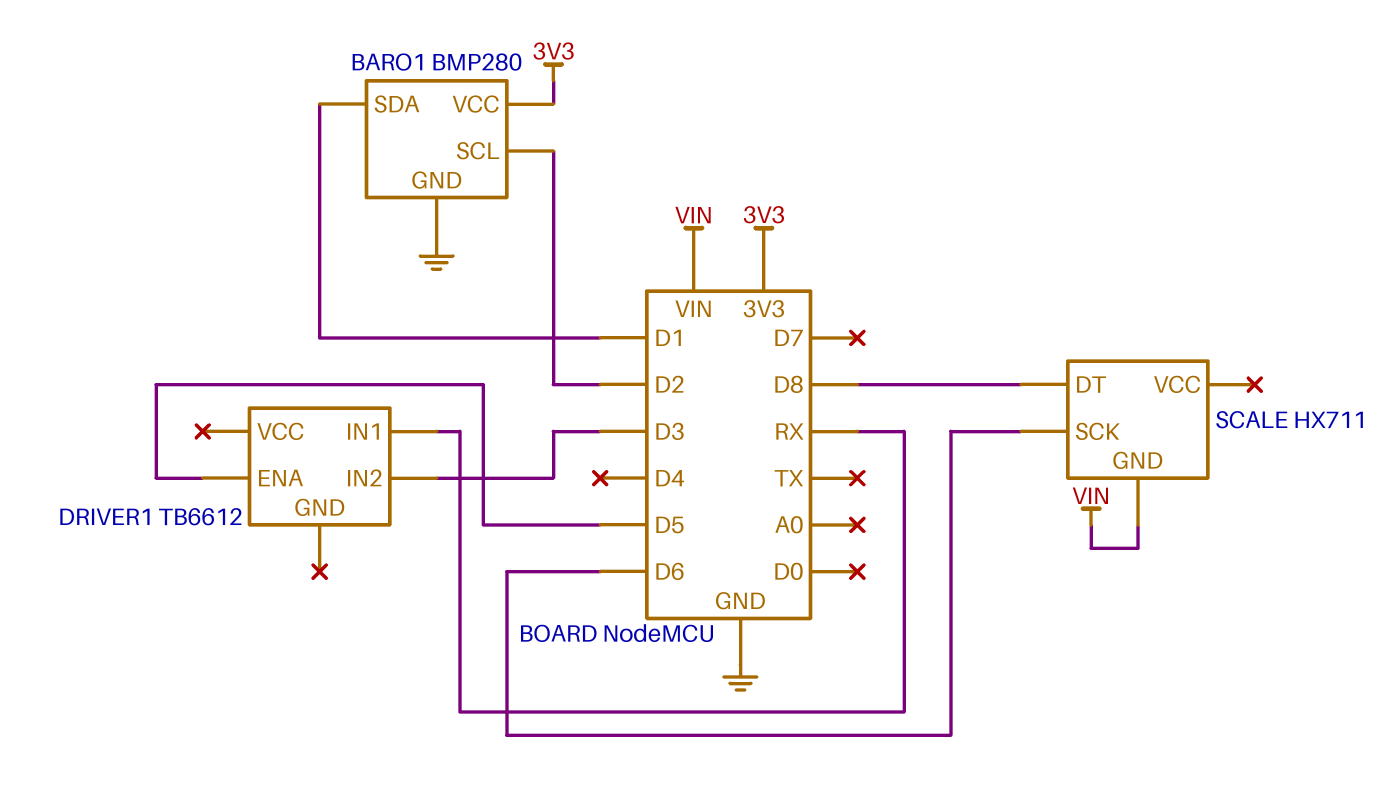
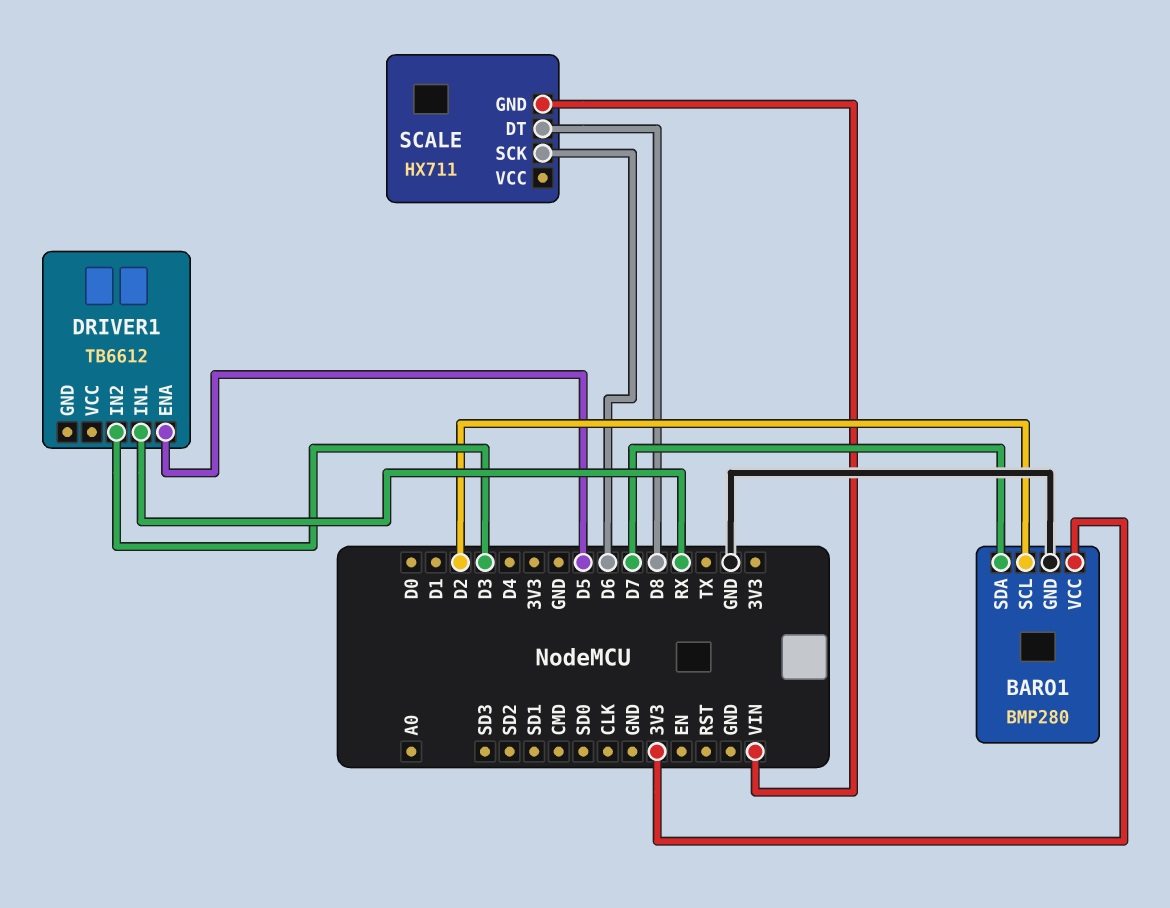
BARO1 pin SDA: D1 -> D7

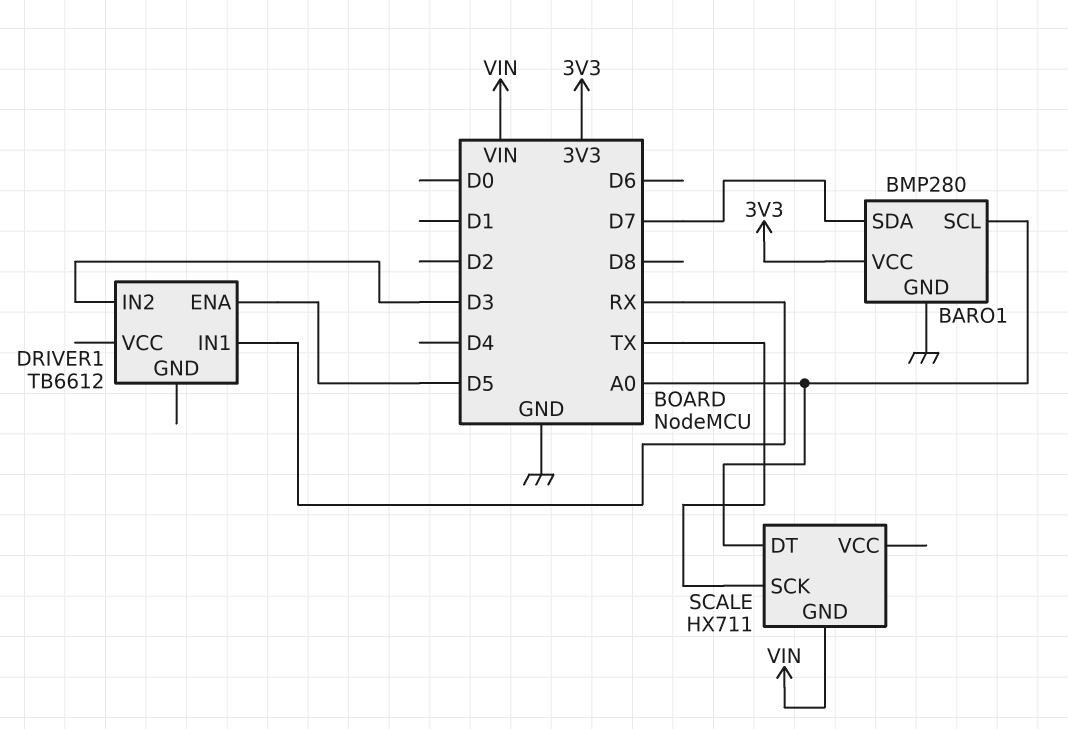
BARO1 pin SCL: D2 -> A0
SCALE pin DT: D8 -> A0
SCALE pin SCK: D6 -> TX

